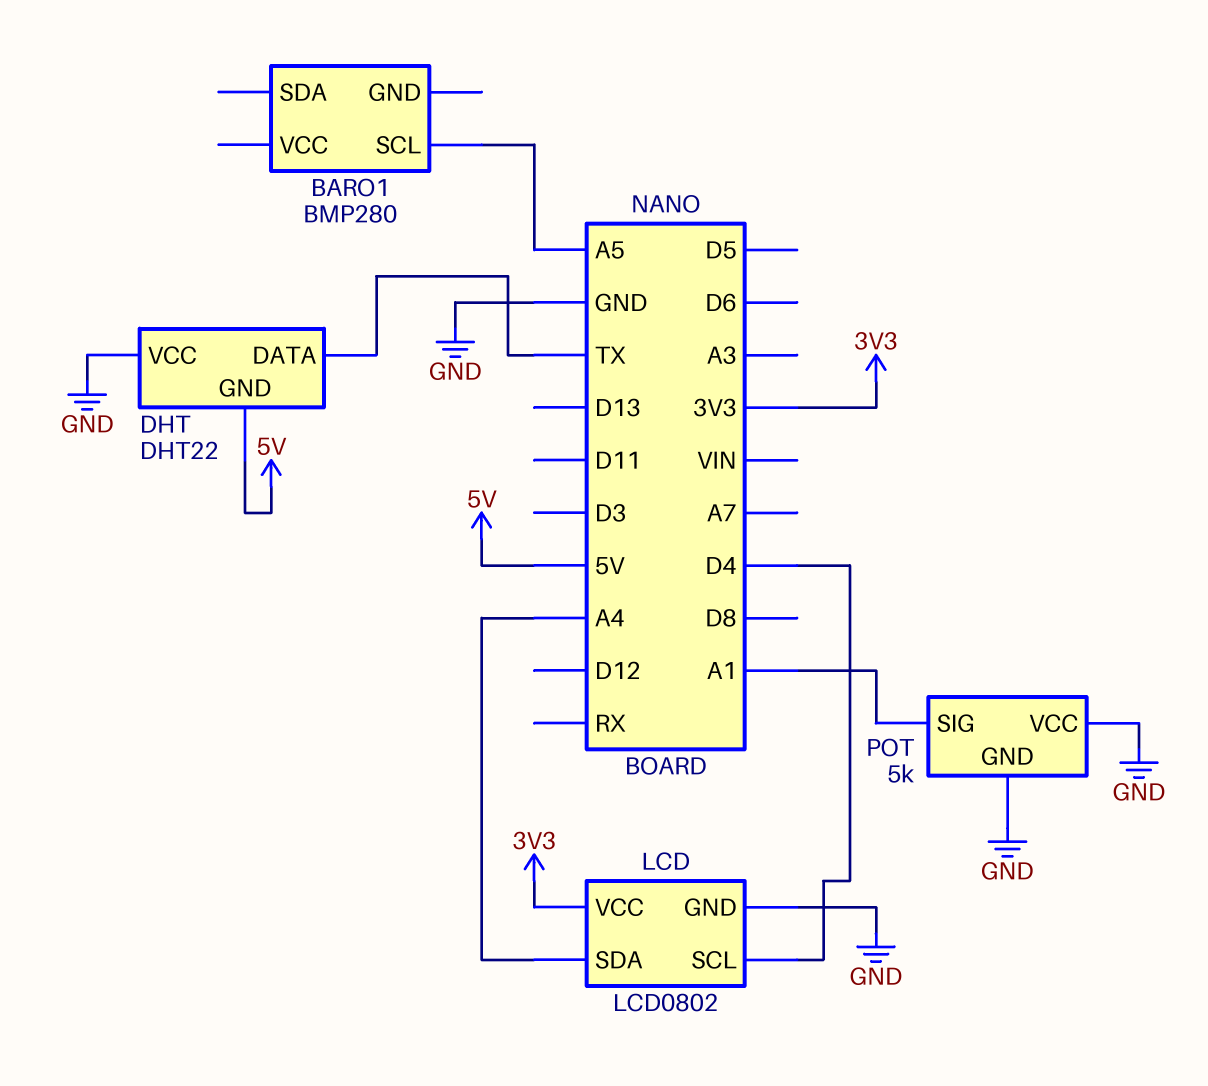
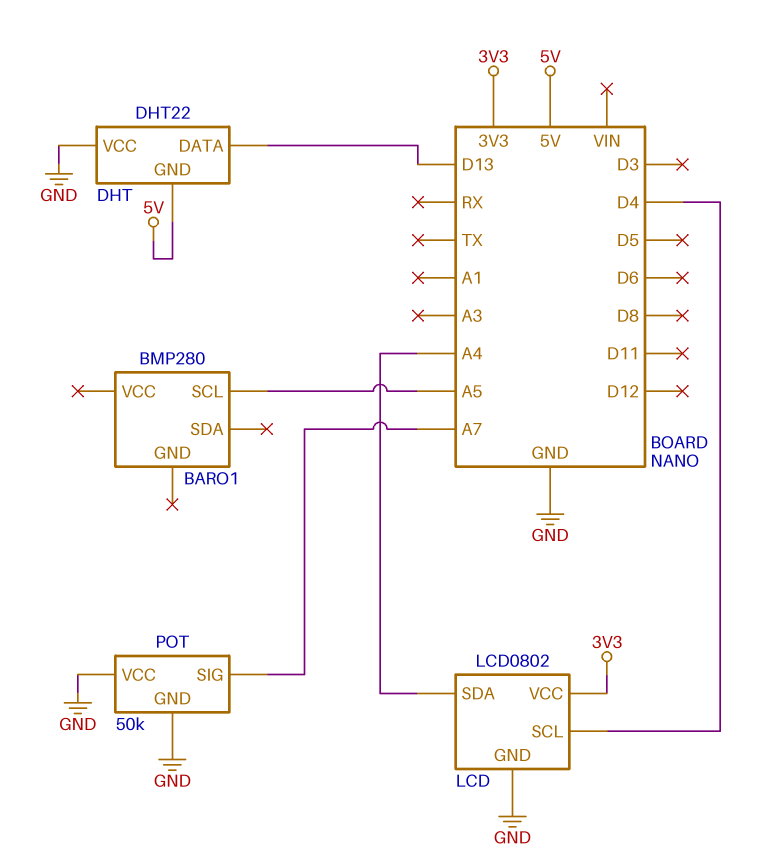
DHT pin DATA: TX -> D13
POT: 5k -> 50k
POT pin SIG: A1 -> A7

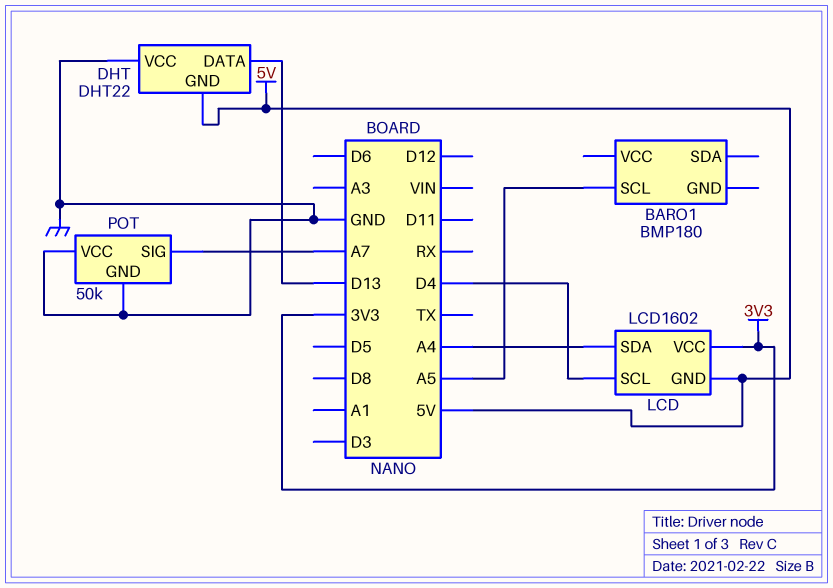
BARO1: BMP280 -> BMP180
LCD: LCD0802 -> LCD1602
LCD pin GND: GND -> 5V

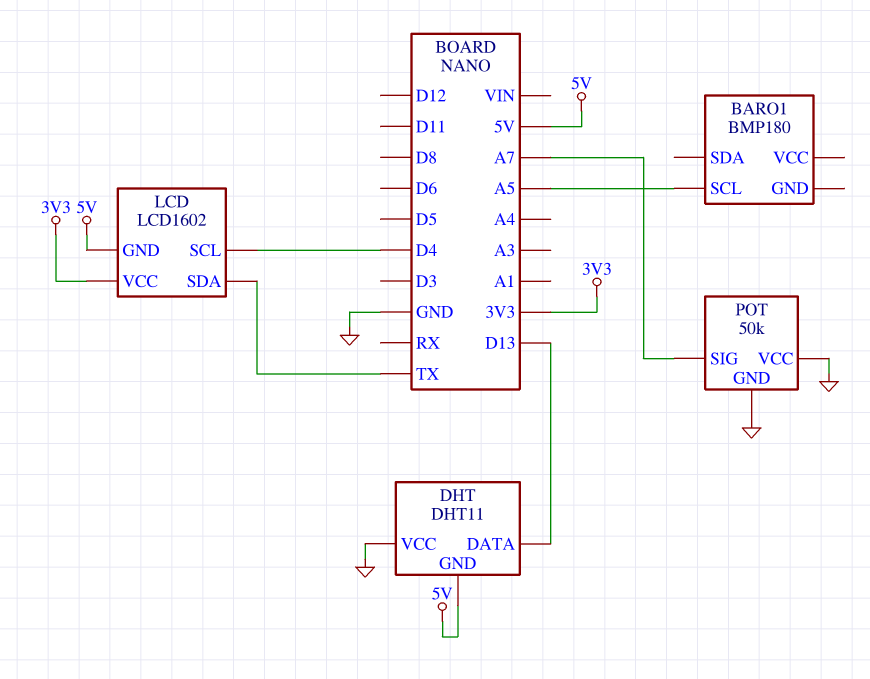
DHT: DHT22 -> DHT11
LCD pin SDA: A4 -> TX

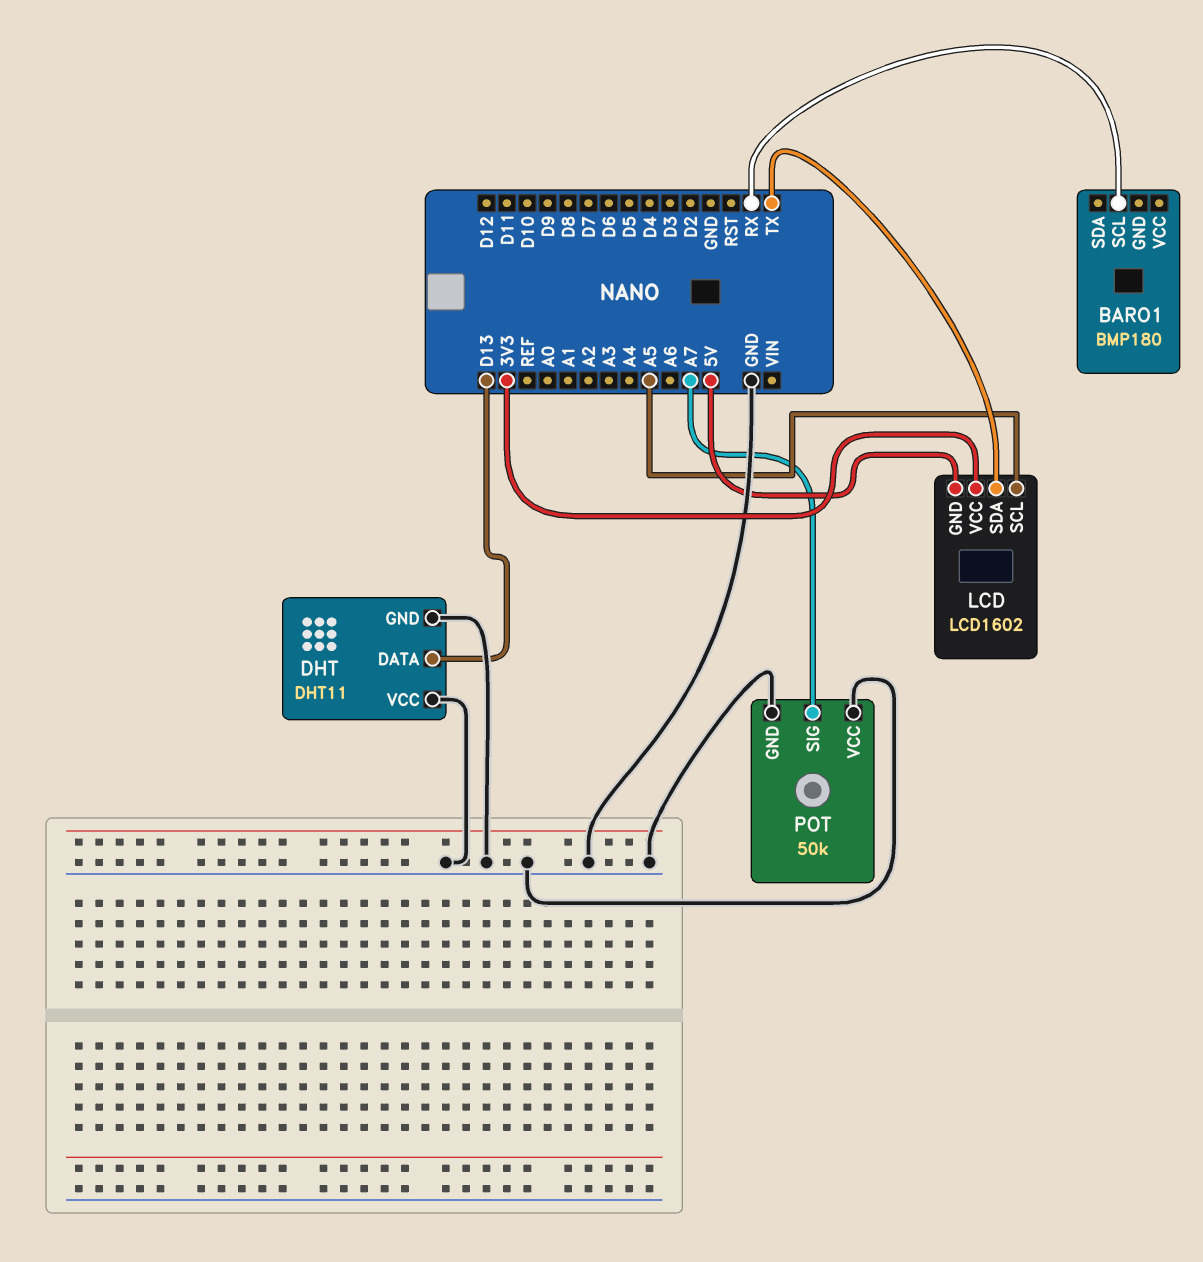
BARO1 pin SCL: A5 -> RX
DHT pin GND: 5V -> GND
LCD pin SCL: D4 -> A5

